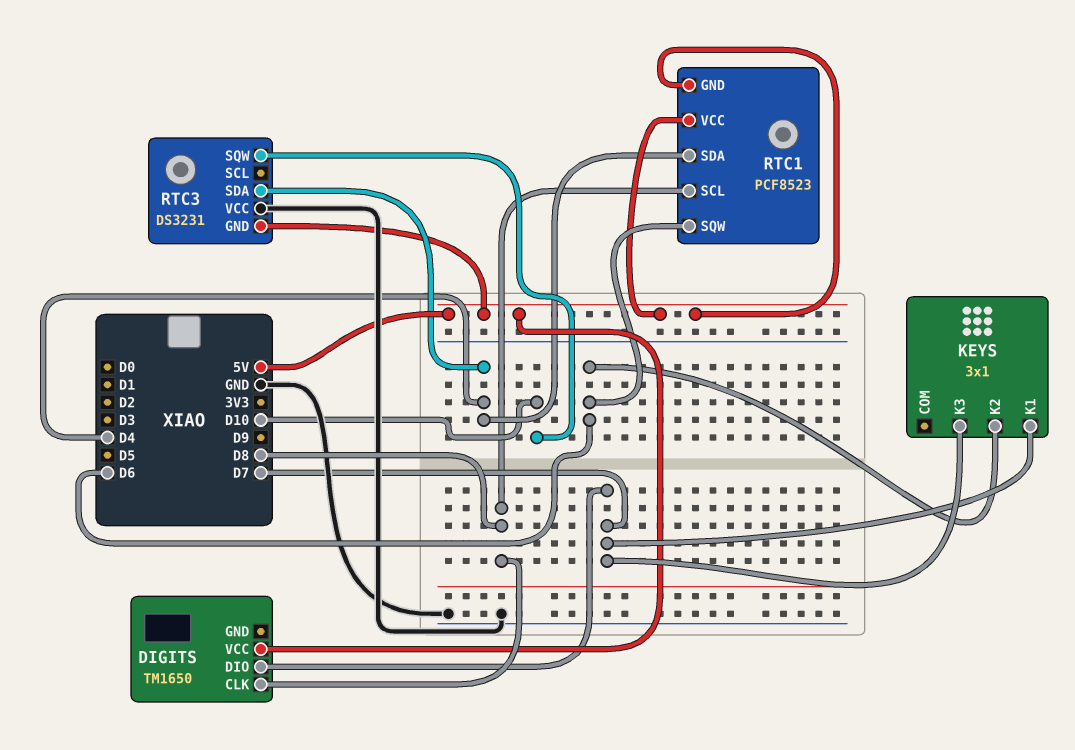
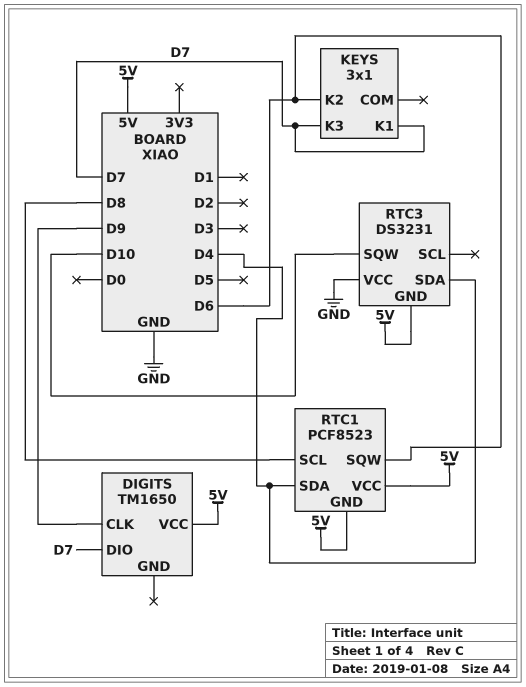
DIGITS pin CLK: D8 -> D9

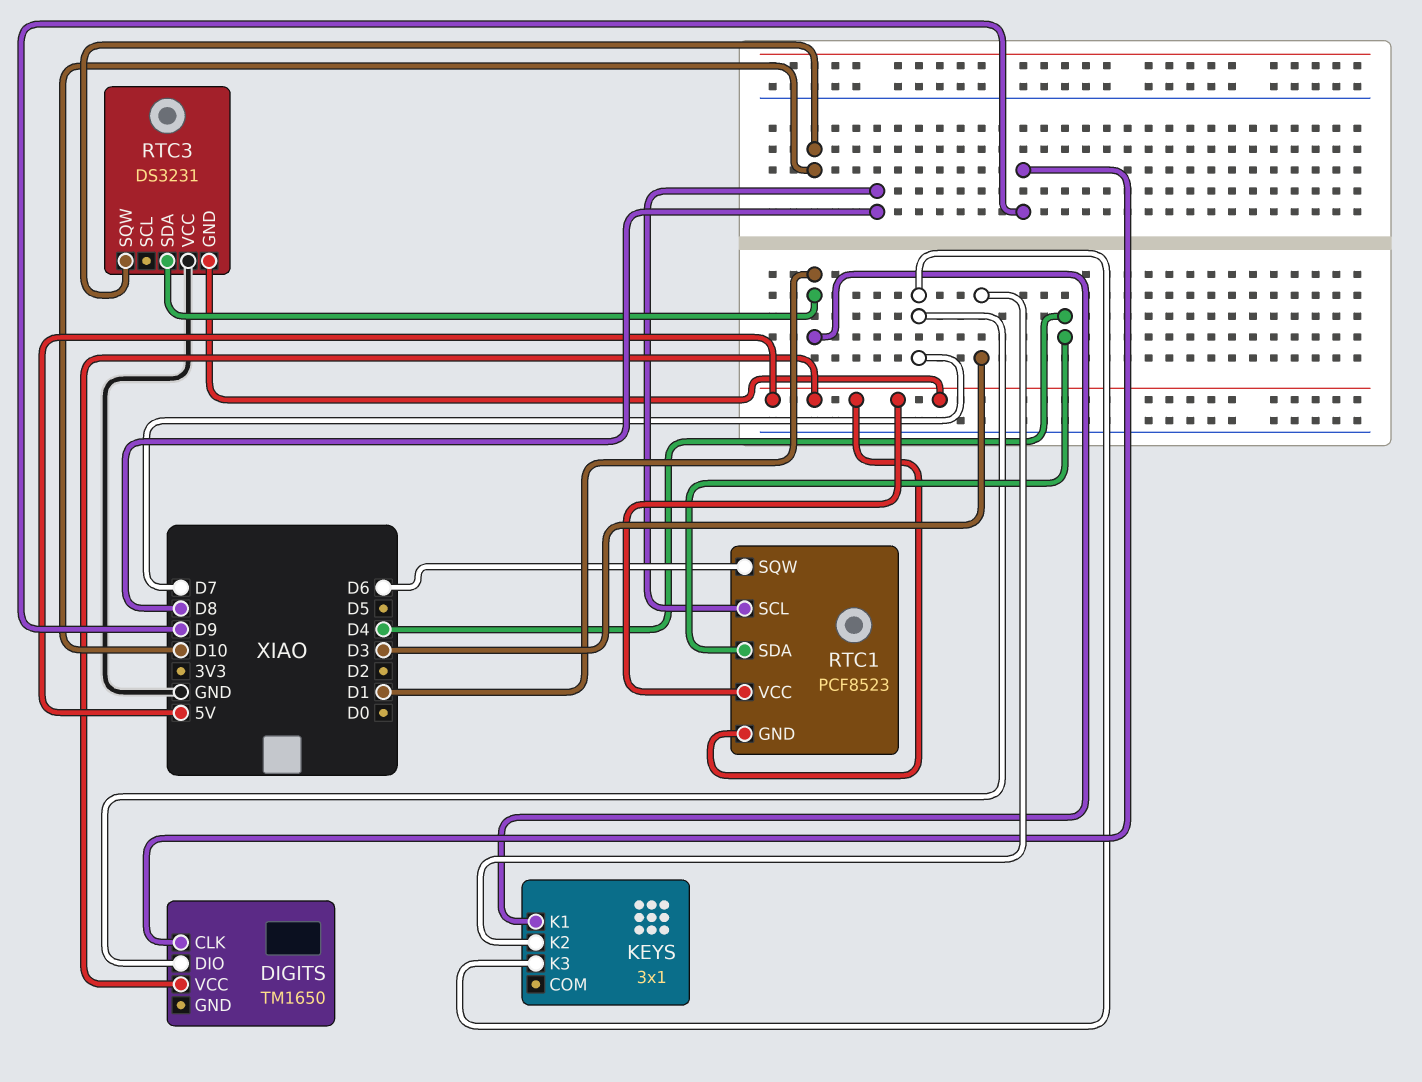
KEYS pin K1: D7 -> D1
KEYS pin K2: D6 -> D3
RTC3 pin SDA: D4 -> D1

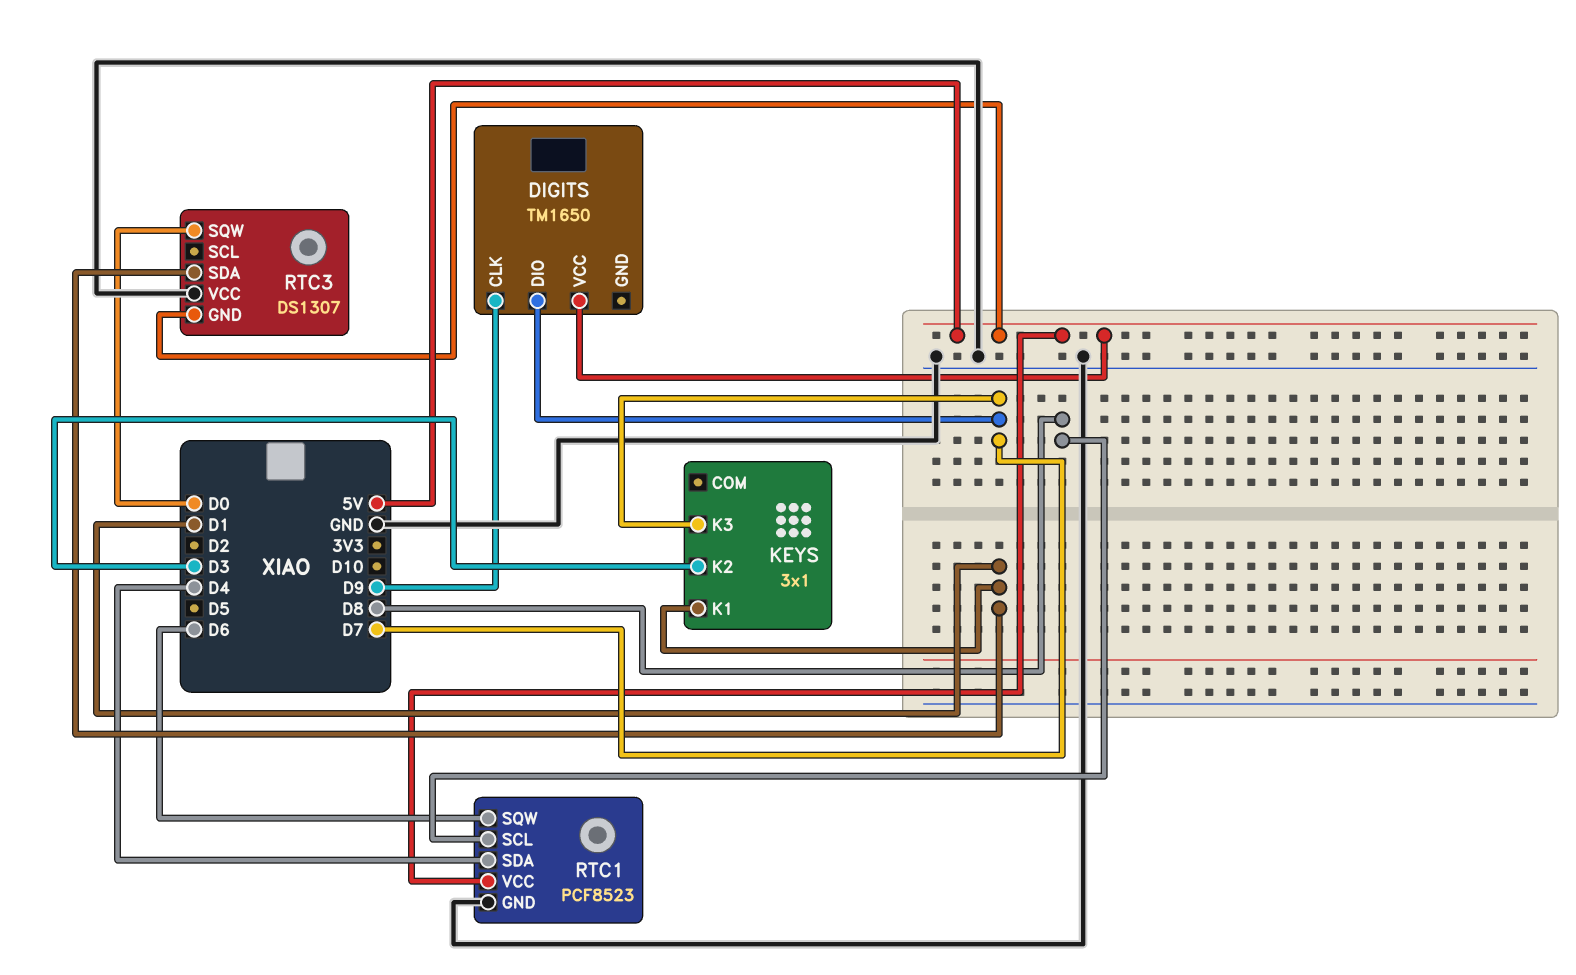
RTC1 pin GND: 5V -> GND
RTC3: DS3231 -> DS1307
RTC3 pin SQW: D10 -> D0

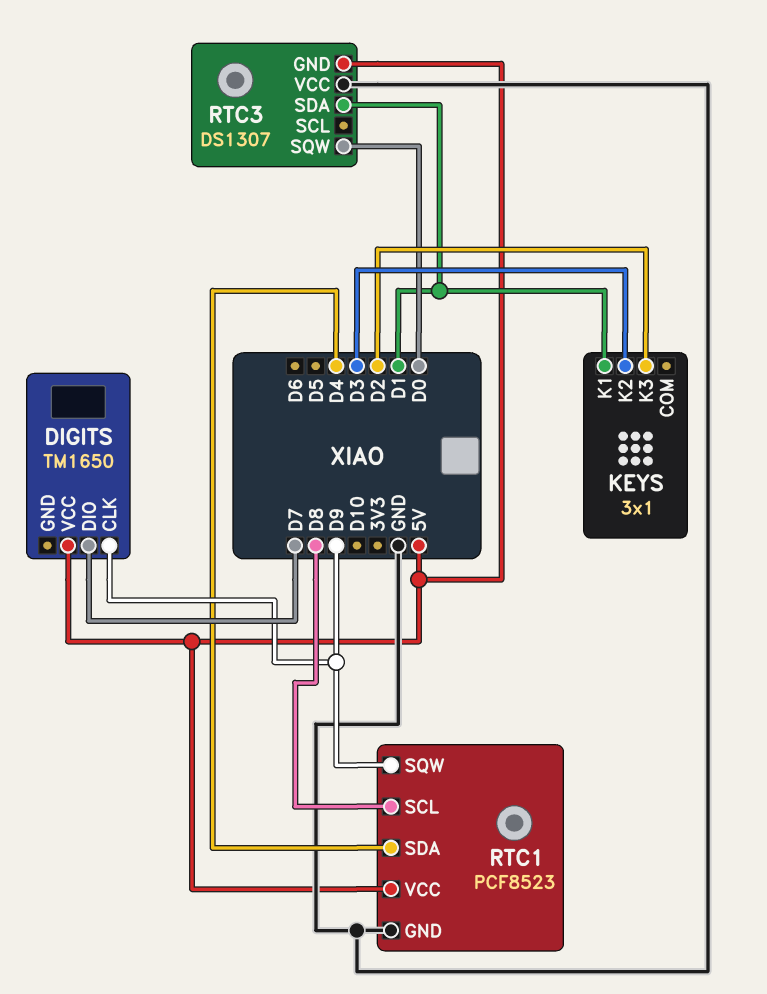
KEYS pin K3: D7 -> D2
RTC1 pin SQW: D6 -> D9

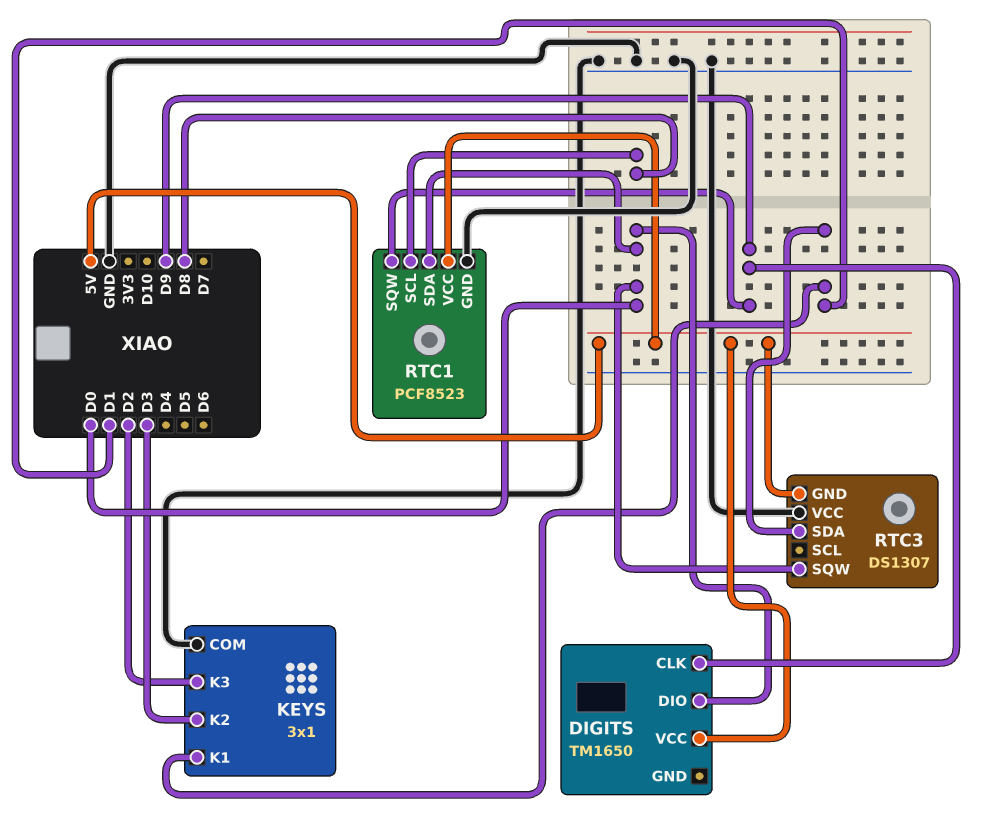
DIGITS pin DIO: D7 -> D0
KEYS pin COM: none -> GND
RTC1 pin SDA: D4 -> D0

